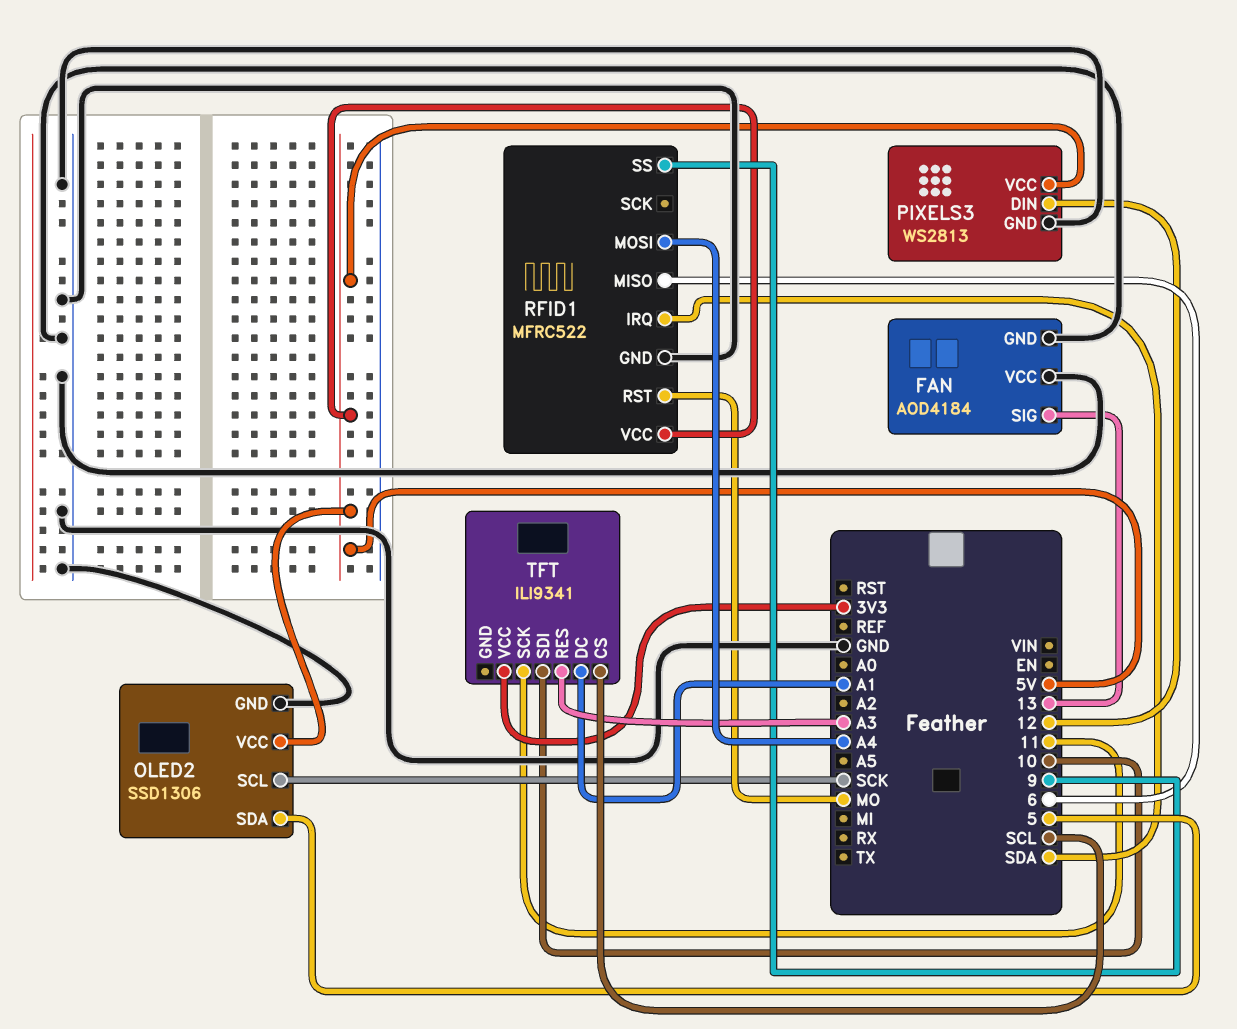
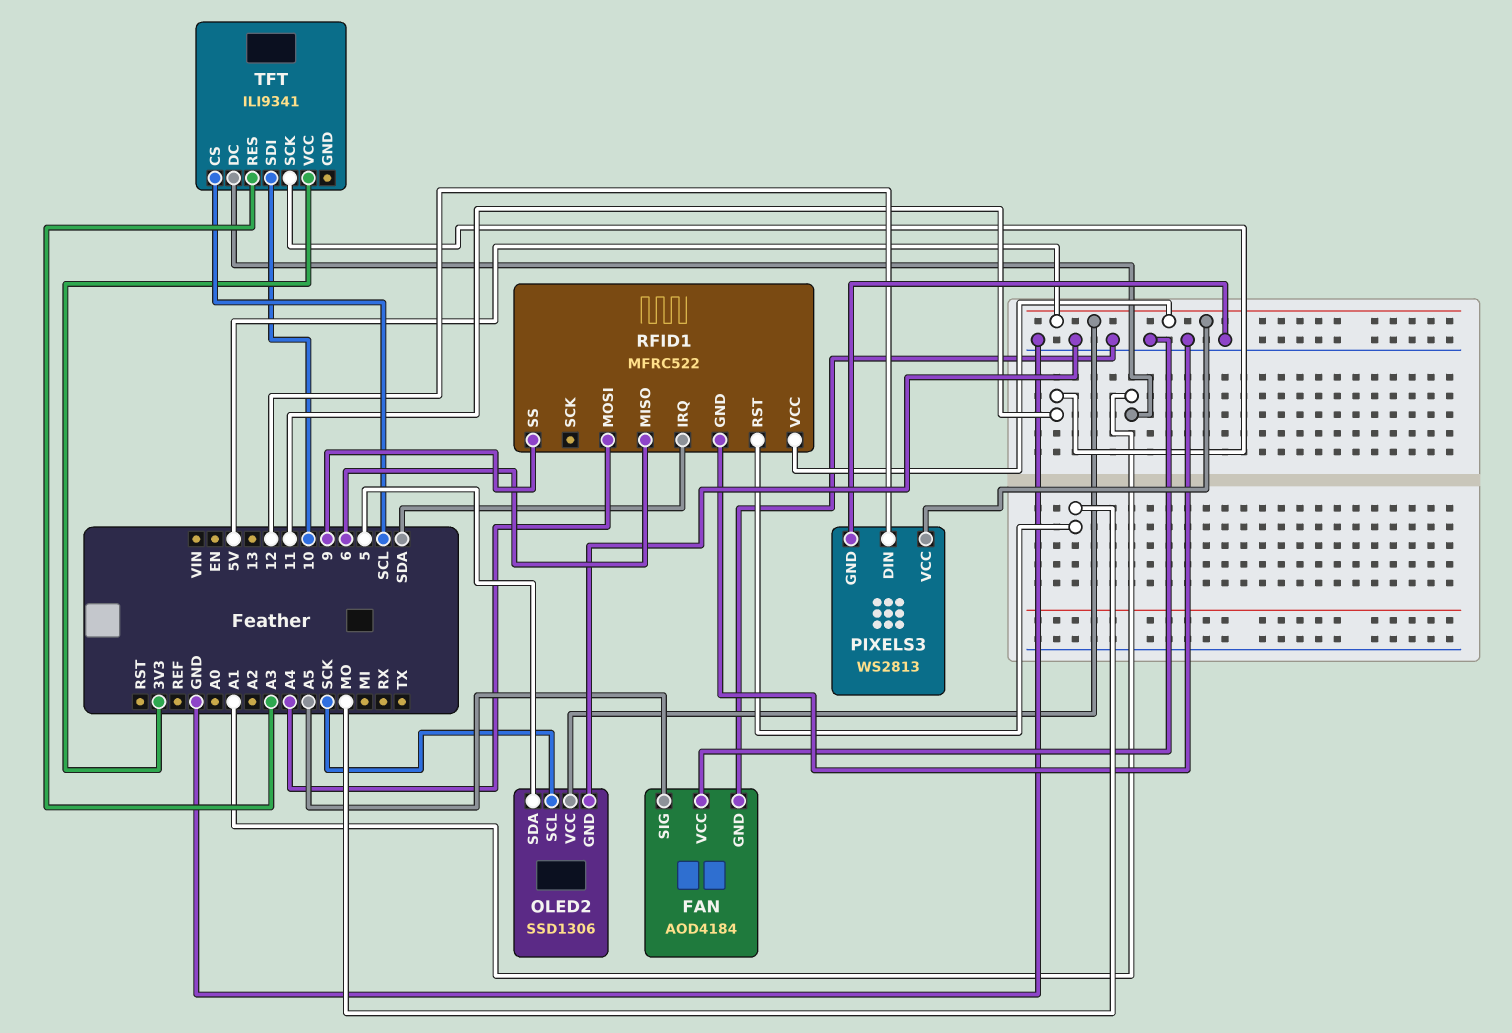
FAN pin SIG: 13 -> A5

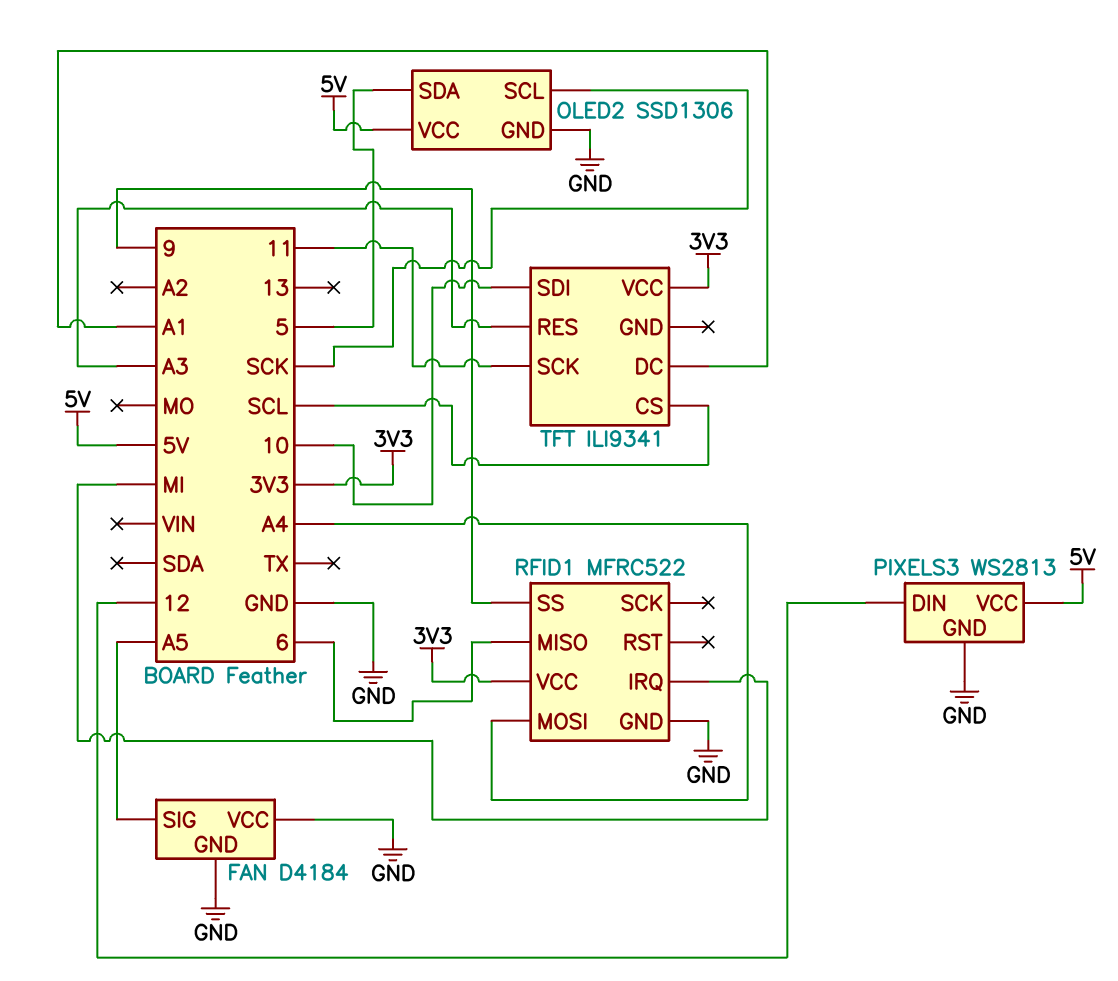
FAN: AOD4184 -> D4184
RFID1 pin IRQ: SDA -> MI
RFID1 pin RST: MO -> none
RFID1 pin VCC: 5V -> 3V3

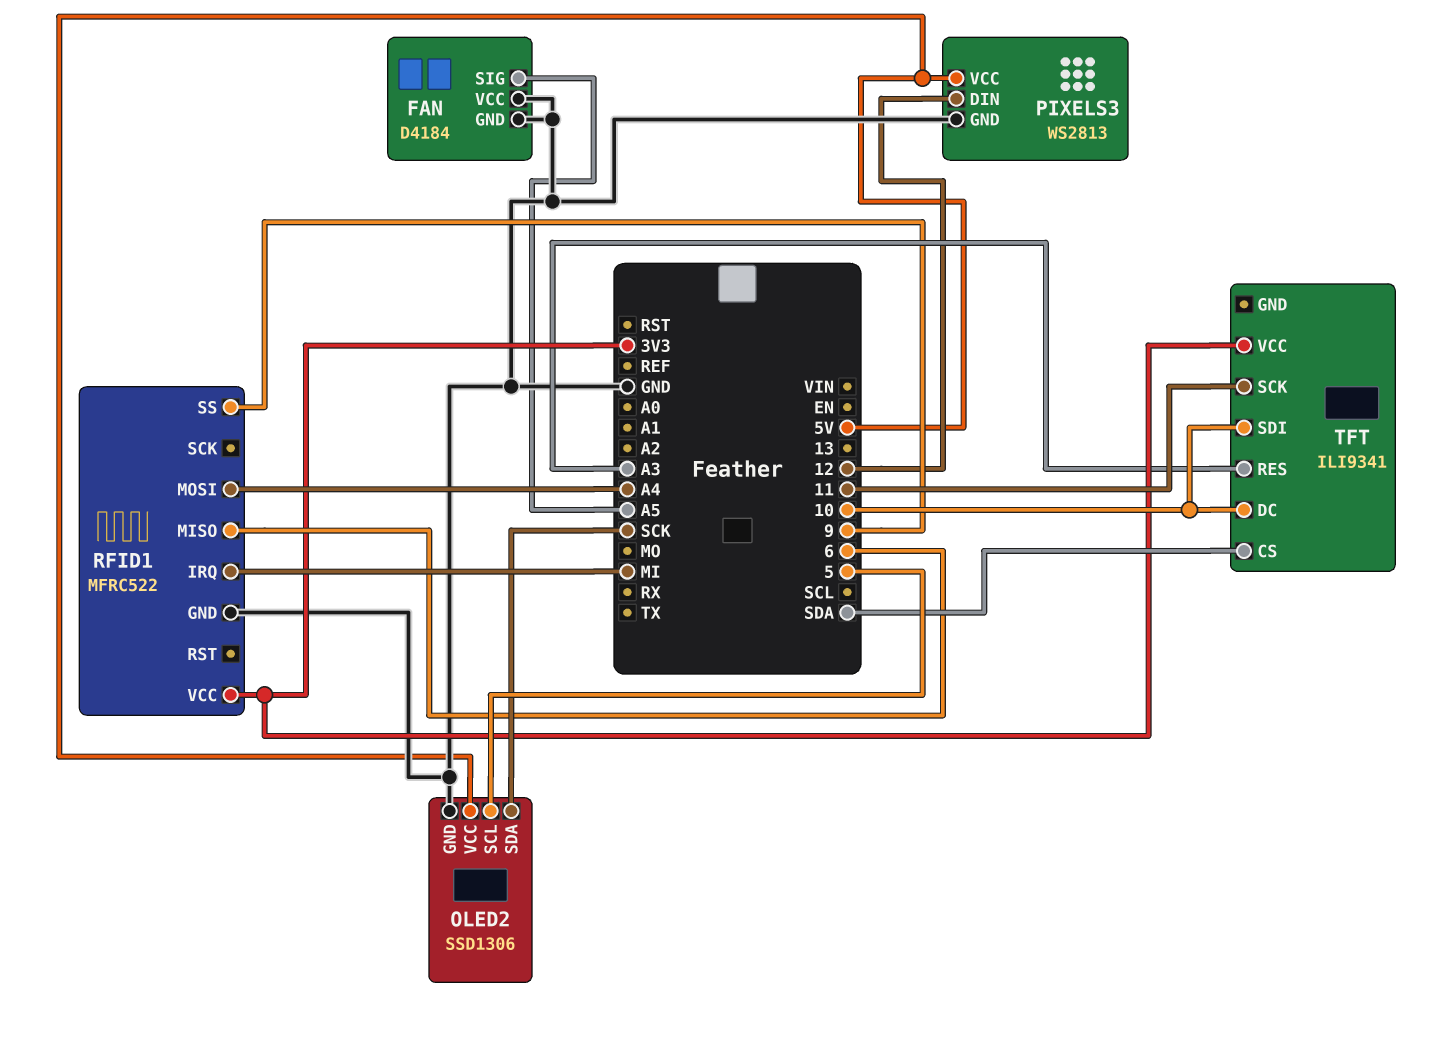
OLED2 pin SCL: SCK -> 5
OLED2 pin SDA: 5 -> SCK
TFT pin CS: SCL -> SDA
TFT pin DC: A1 -> 10

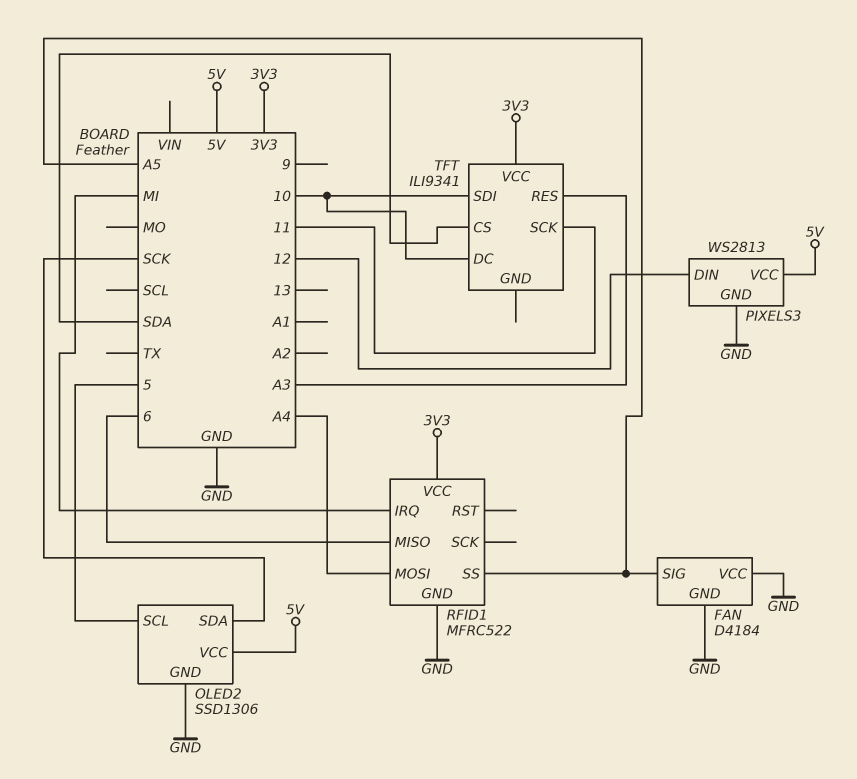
RFID1 pin SS: 9 -> A5

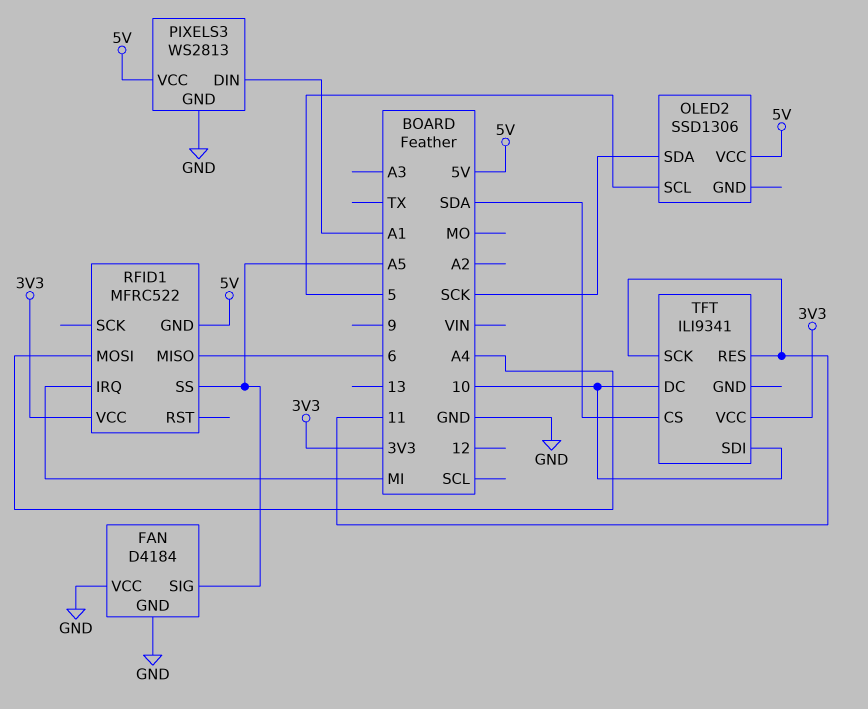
OLED2 pin GND: GND -> none
PIXELS3 pin DIN: 12 -> A1
RFID1 pin GND: GND -> 5V
TFT pin RES: A3 -> 11

